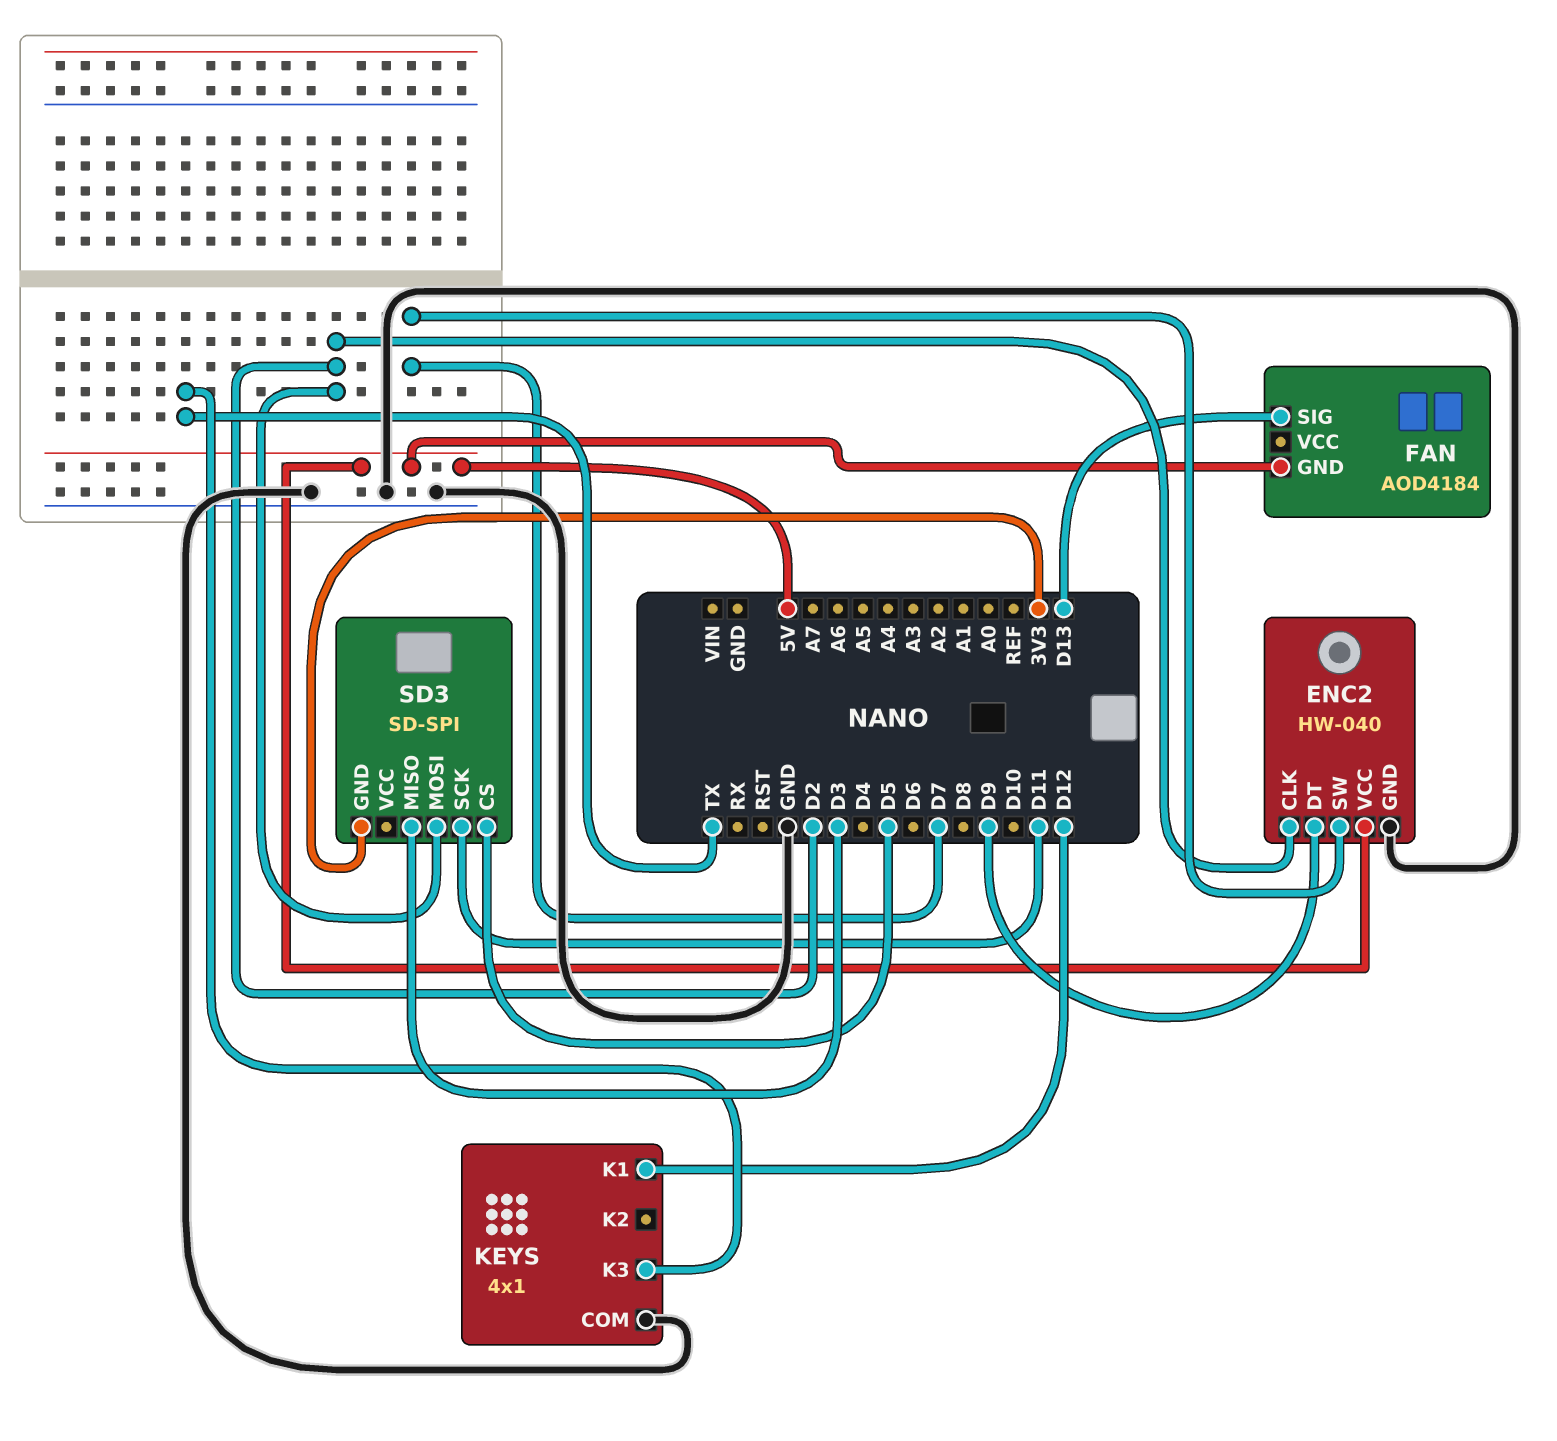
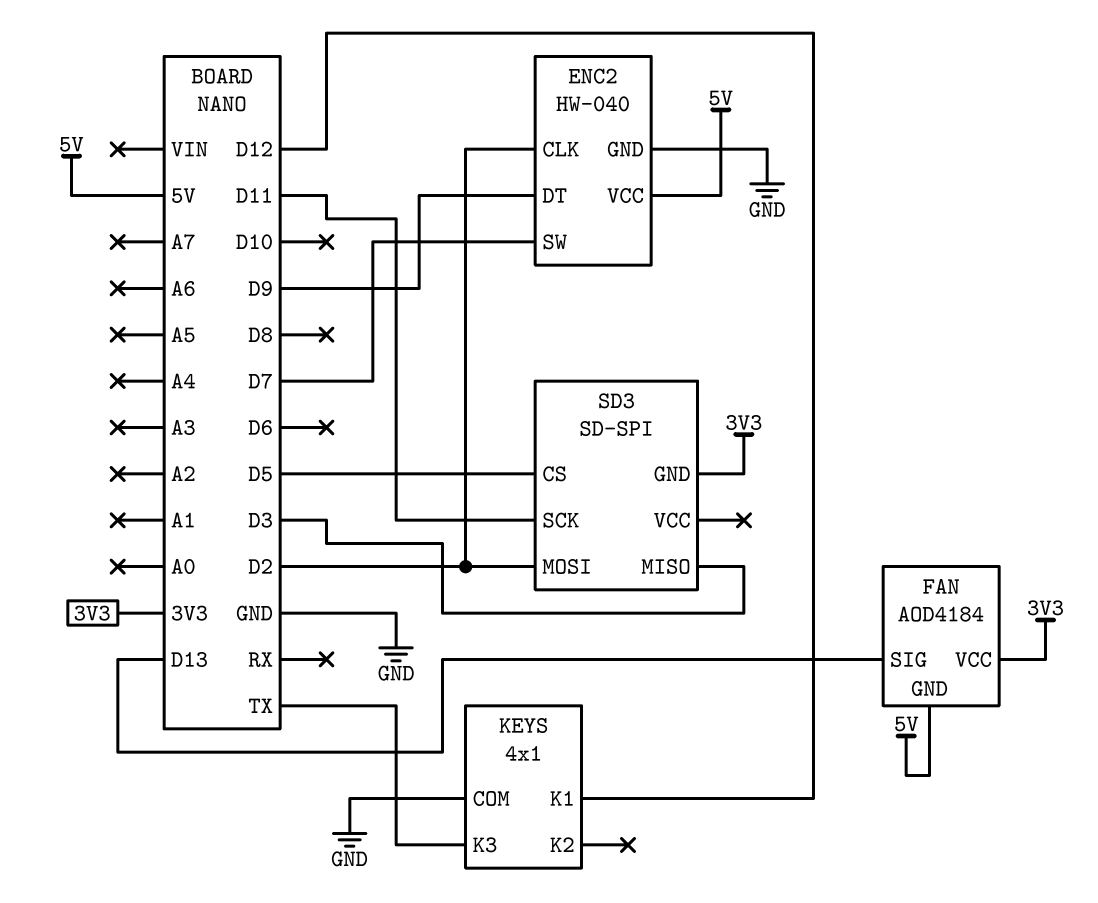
FAN pin VCC: none -> 3V3

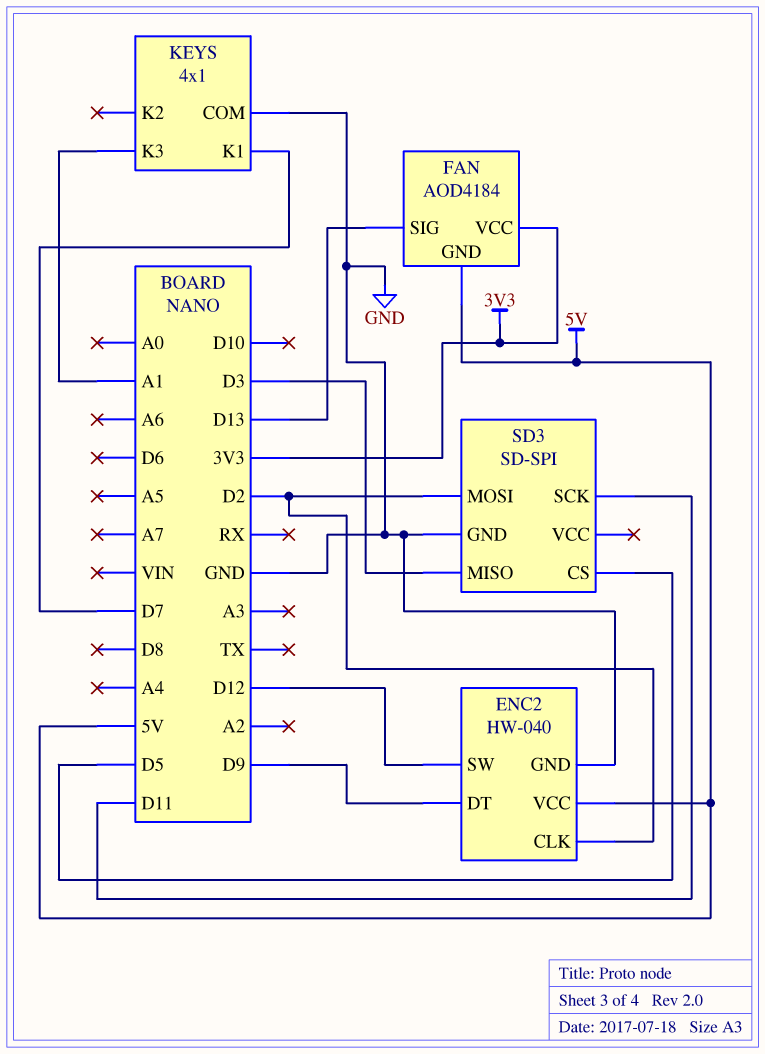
ENC2 pin SW: D7 -> D12
KEYS pin K1: D12 -> D7
KEYS pin K3: TX -> A1
SD3 pin GND: 3V3 -> GND

